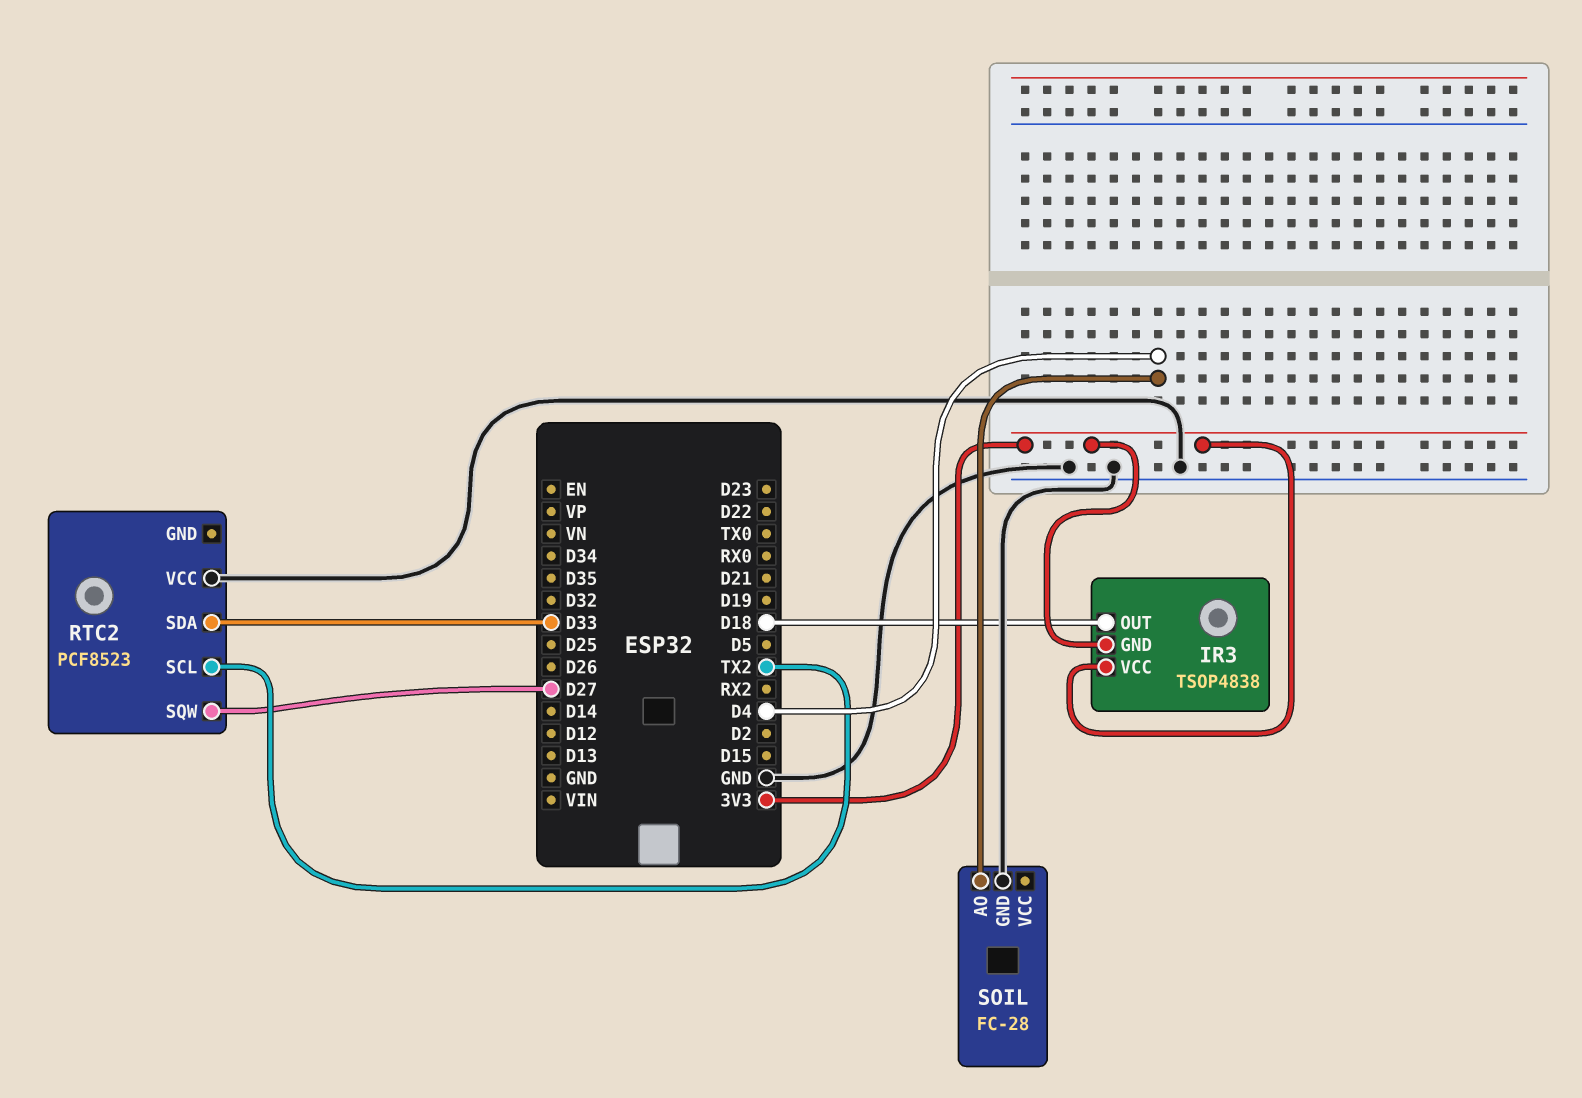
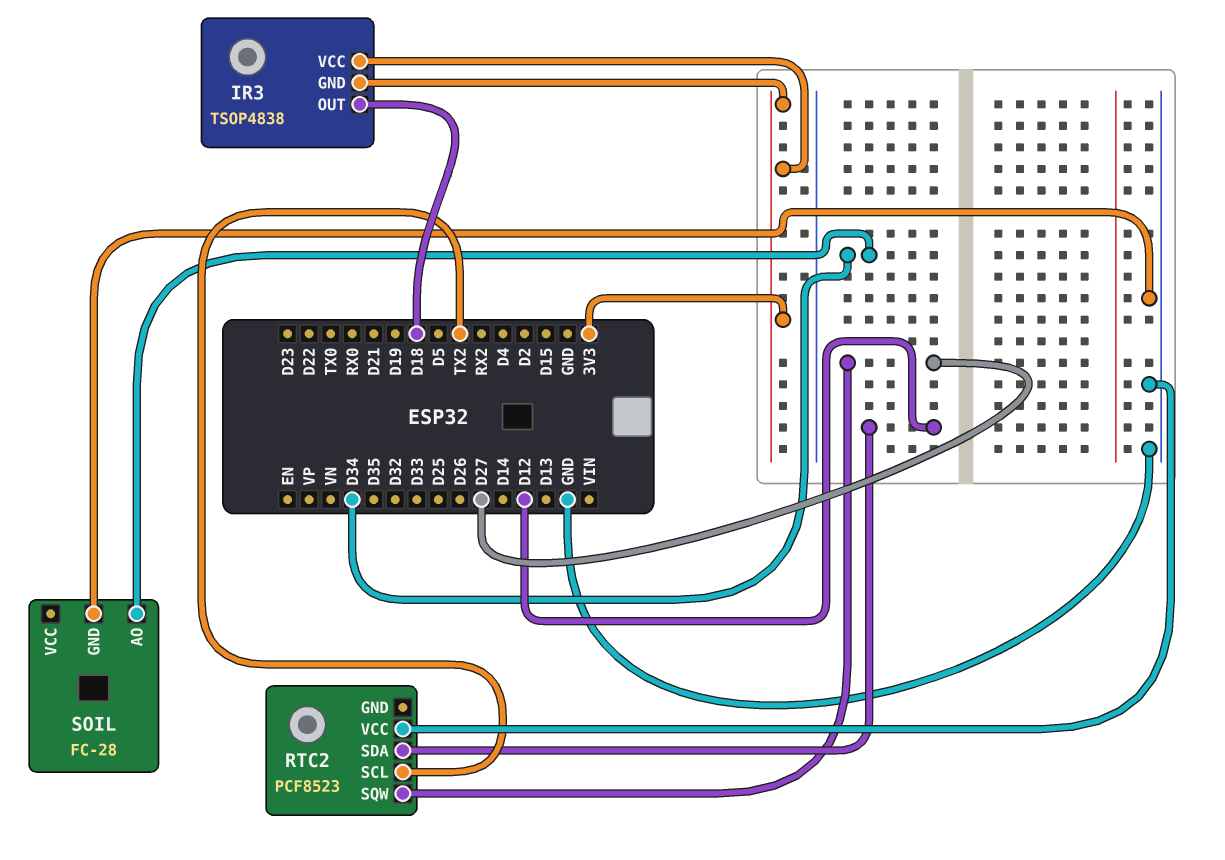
RTC2 pin SDA: D33 -> D12
SOIL pin AO: D4 -> D34

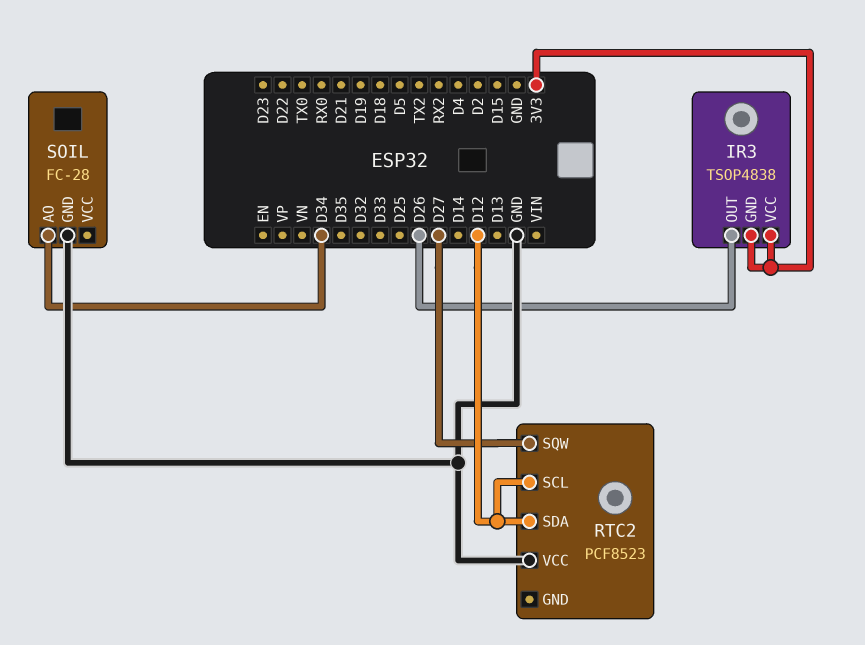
IR3 pin OUT: D18 -> D26
RTC2 pin SCL: TX2 -> D12

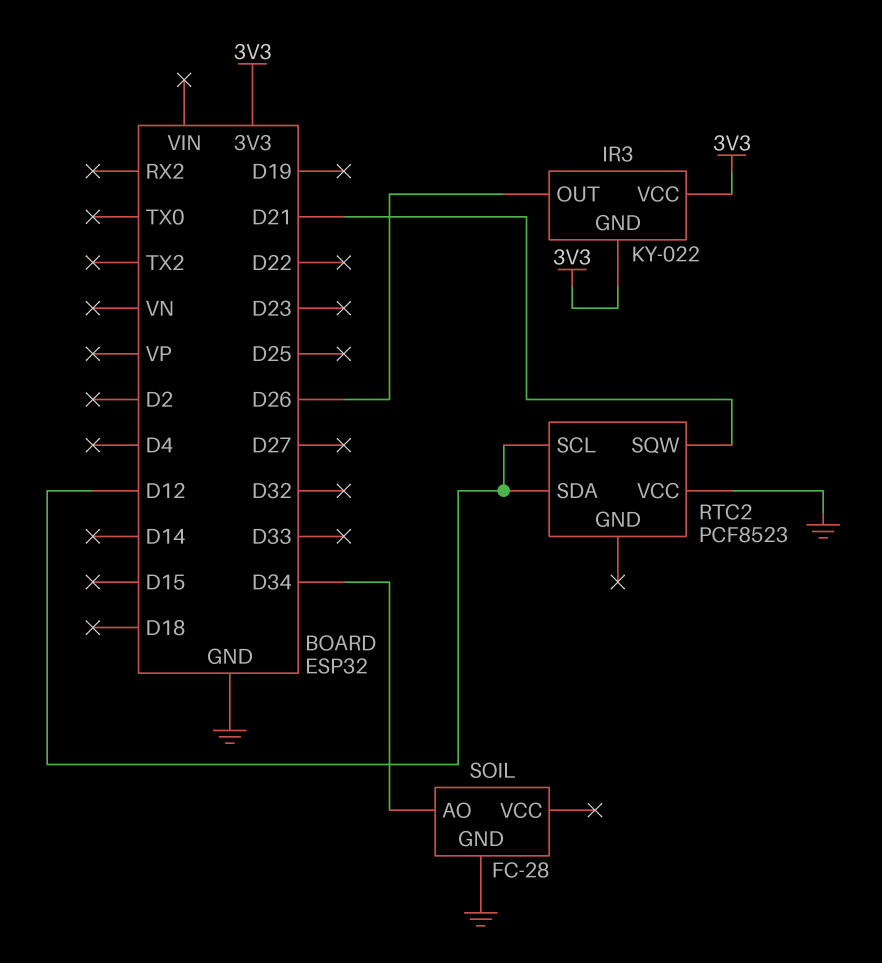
IR3: TSOP4838 -> KY-022
RTC2 pin SQW: D27 -> D21

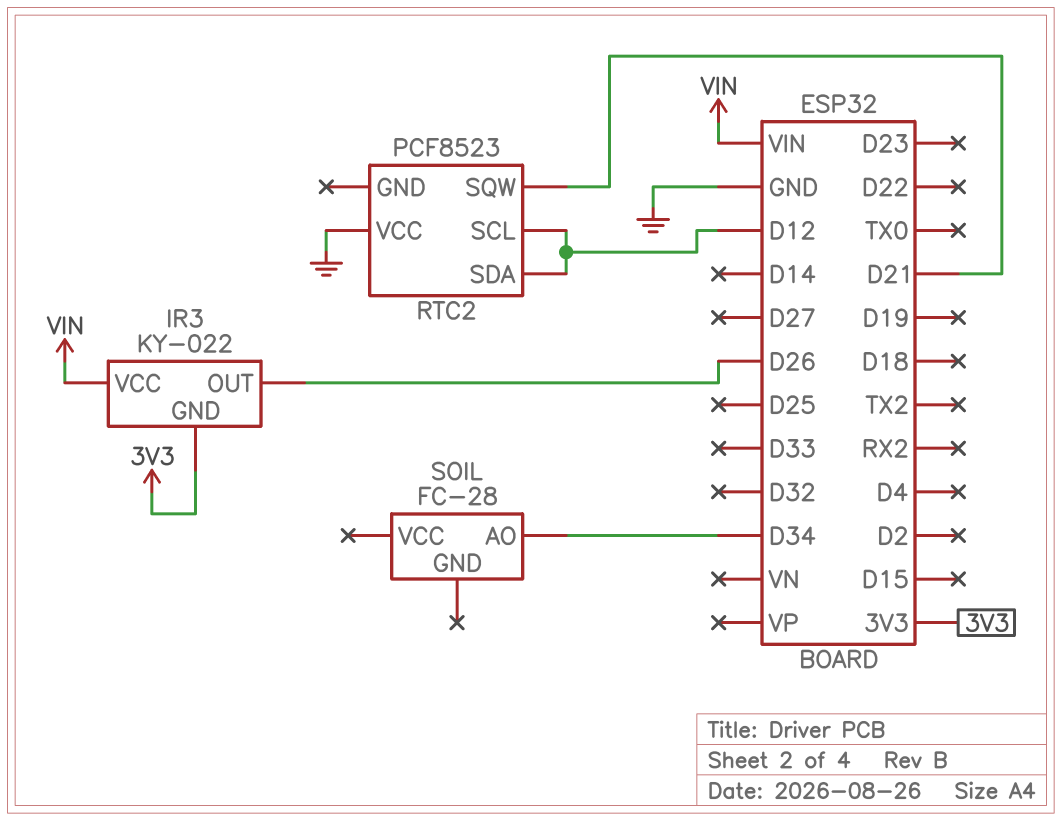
IR3 pin VCC: 3V3 -> VIN
SOIL pin GND: GND -> none

